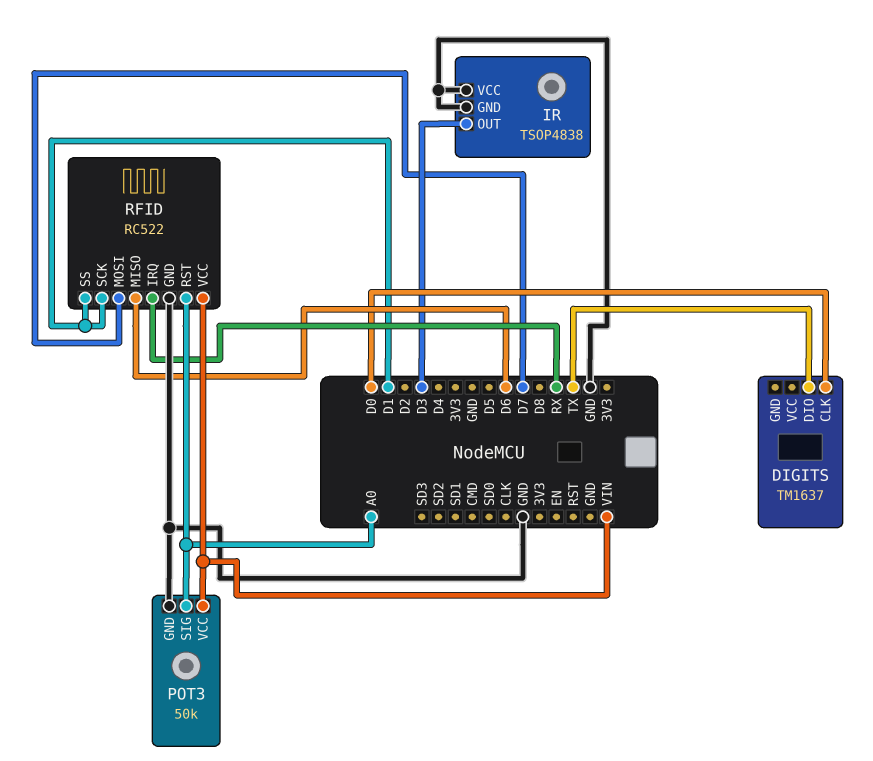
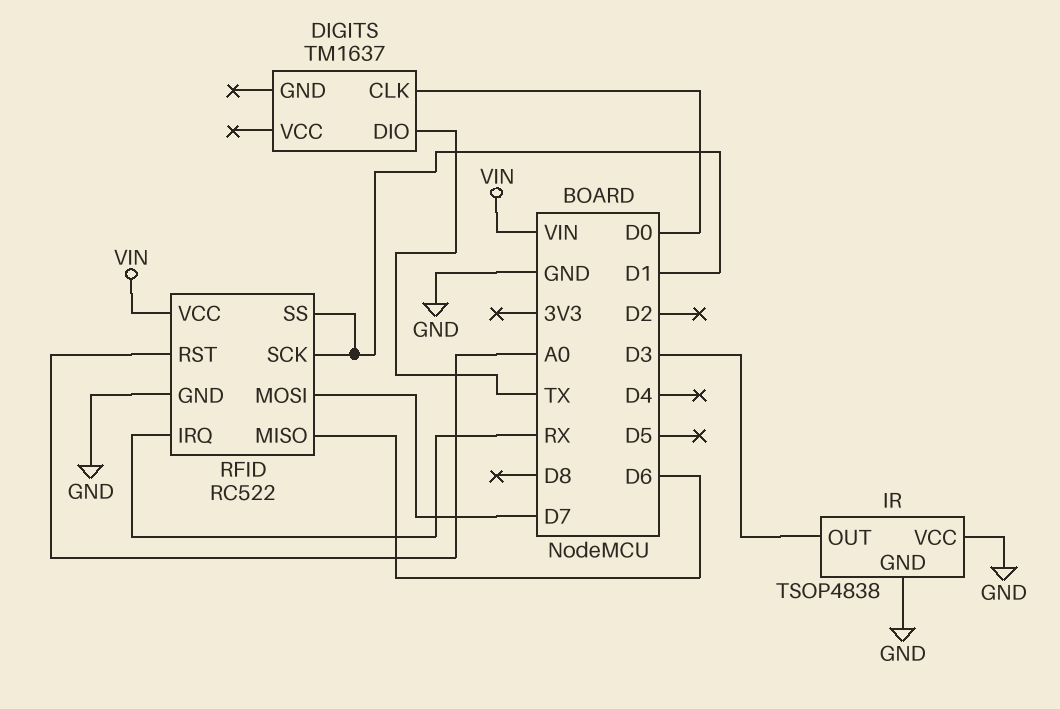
POT3: 50k -> none
POT3 pin GND: GND -> none
POT3 pin SIG: A0 -> none
POT3 pin VCC: VIN -> none

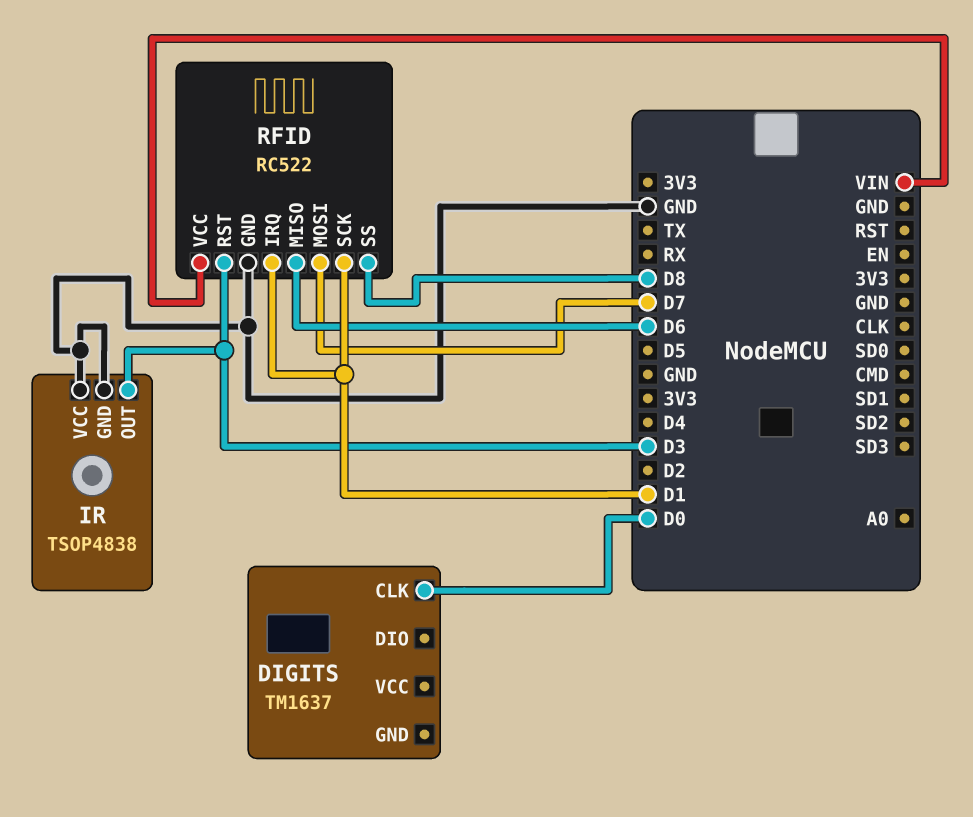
DIGITS pin DIO: TX -> none
RFID pin IRQ: RX -> D1
RFID pin RST: A0 -> D3
RFID pin SS: D1 -> D8

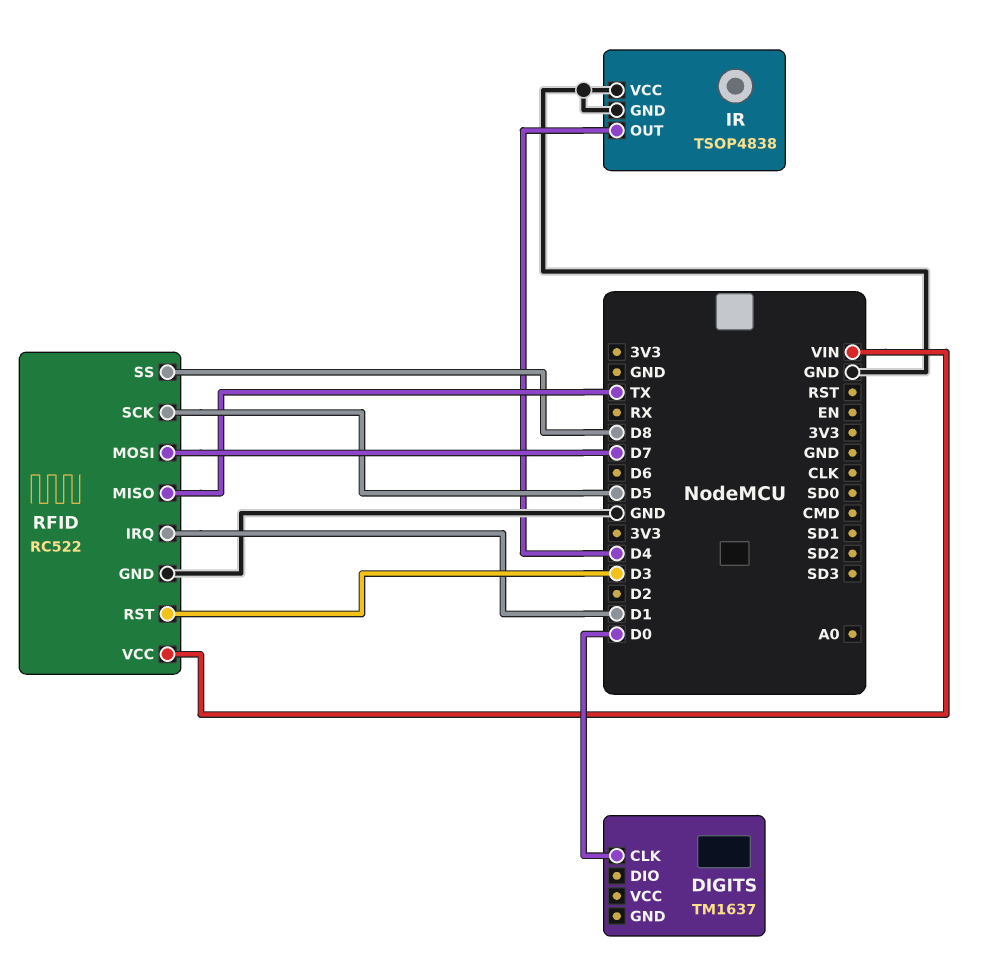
IR pin OUT: D3 -> D4
RFID pin MISO: D6 -> TX
RFID pin SCK: D1 -> D5

